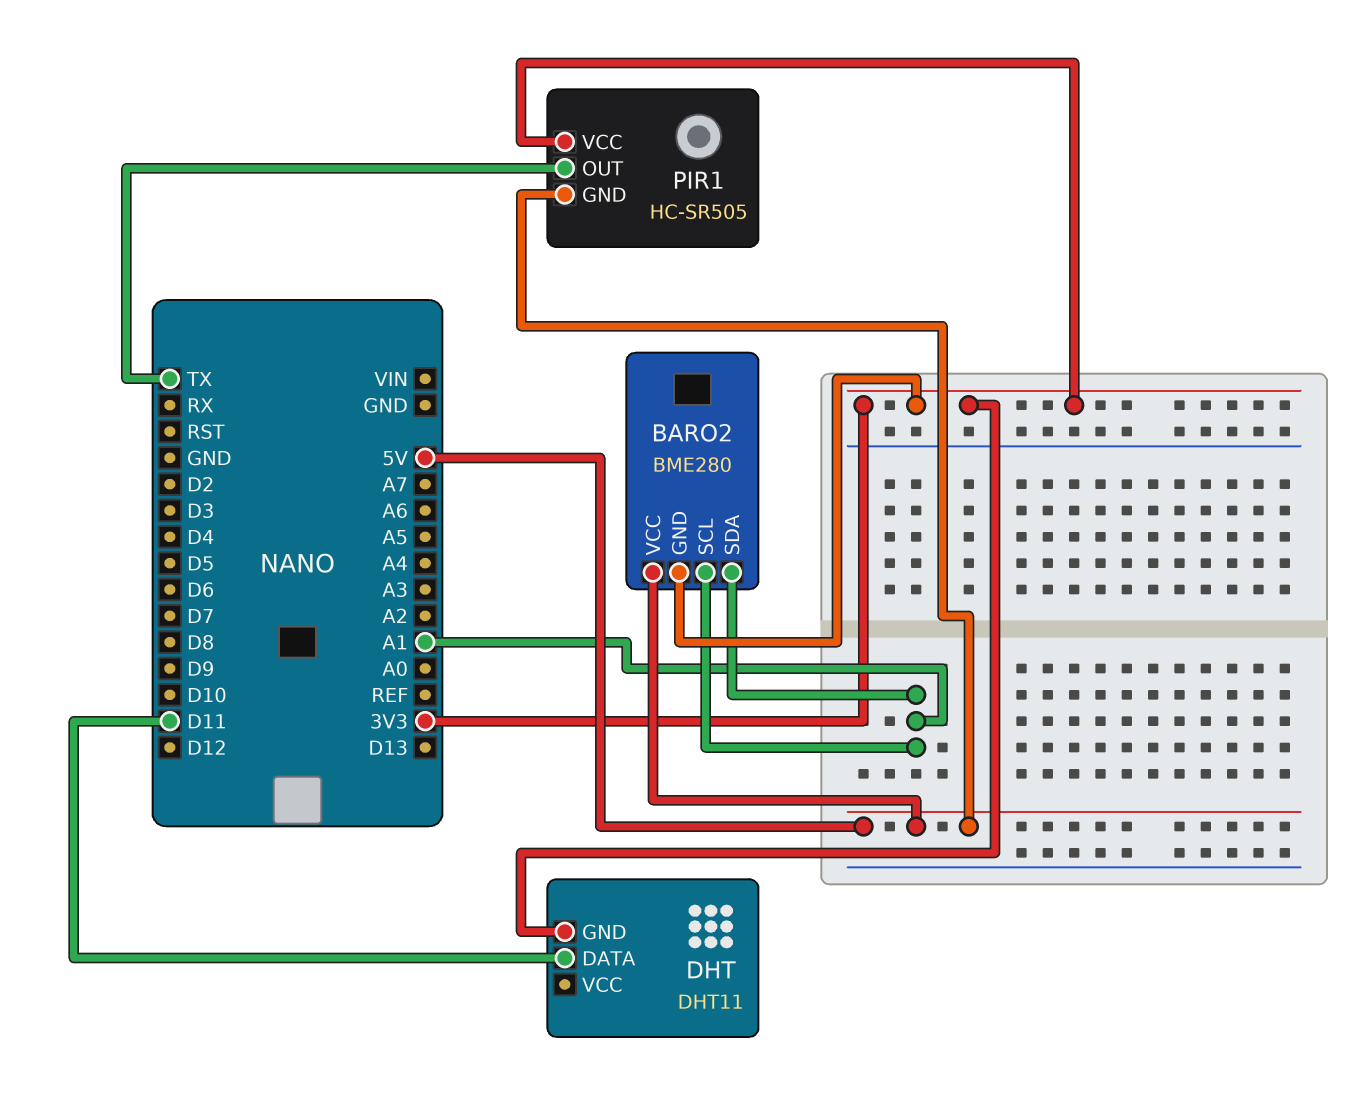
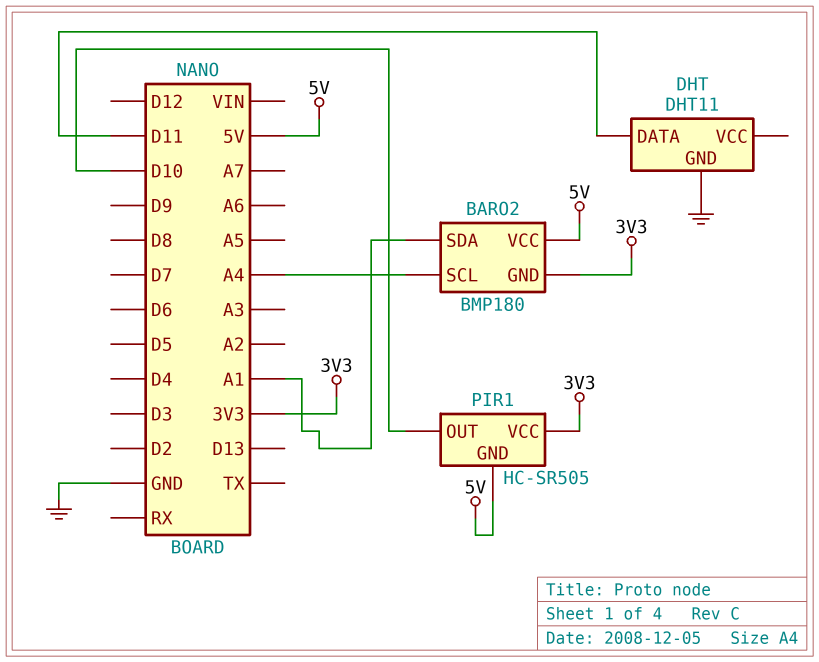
BARO2: BME280 -> BMP180
BARO2 pin SCL: A1 -> A4
DHT pin GND: 3V3 -> GND
PIR1 pin OUT: TX -> D10

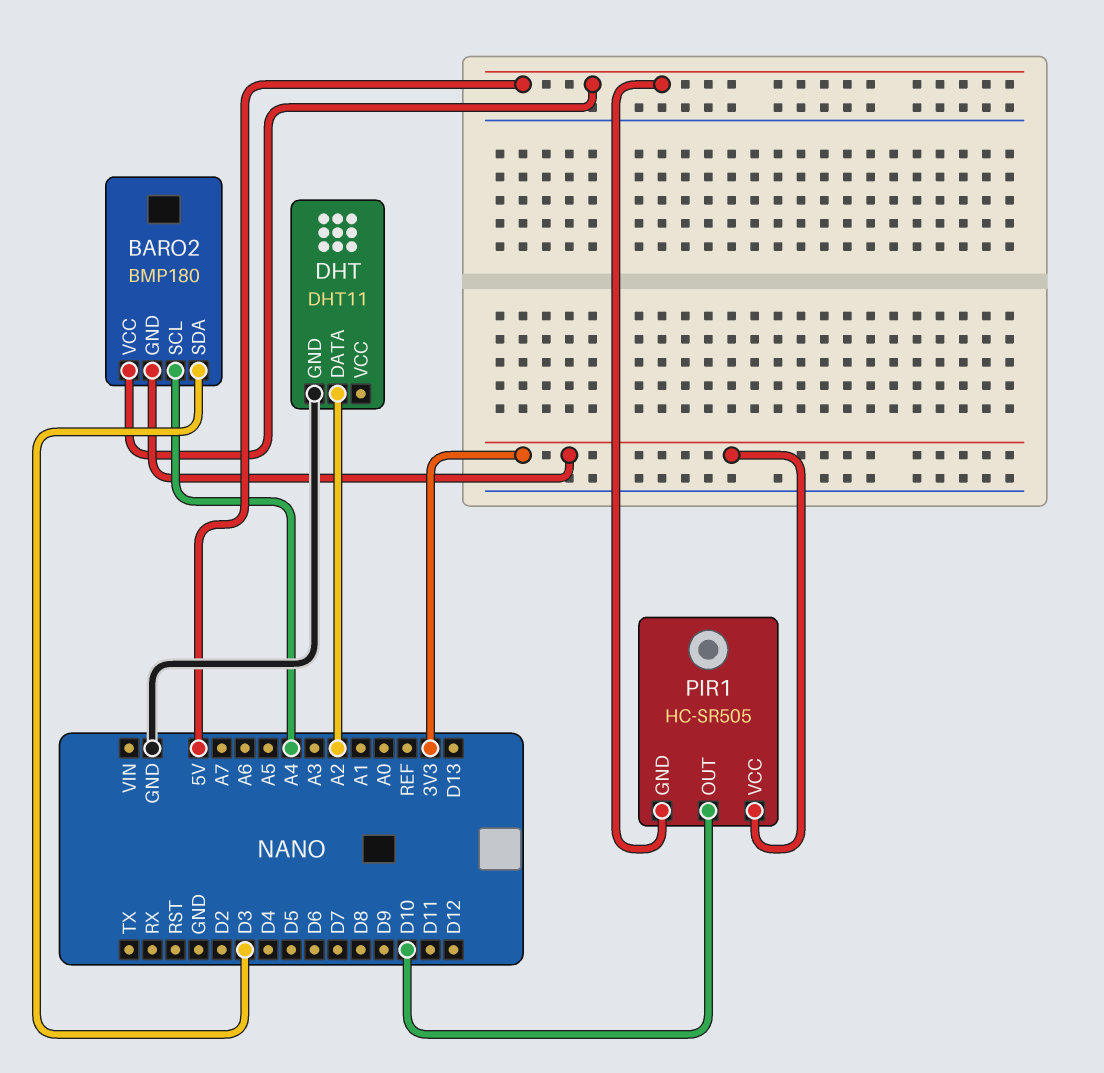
BARO2 pin SDA: A1 -> D3
DHT pin DATA: D11 -> A2

